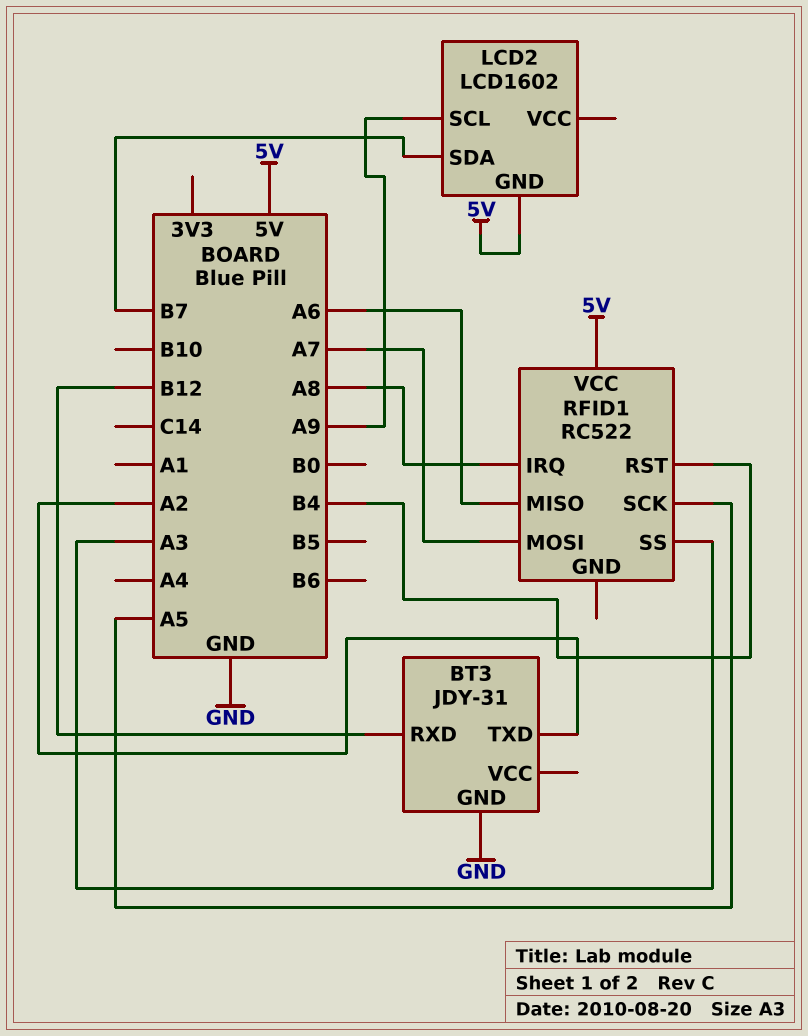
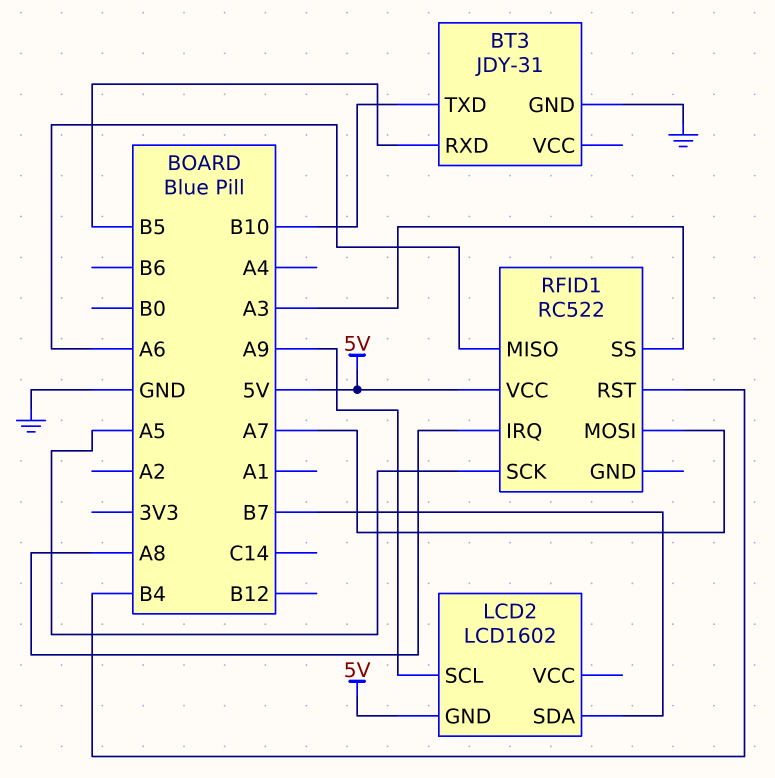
BT3 pin RXD: B12 -> B5
BT3 pin TXD: A2 -> B10

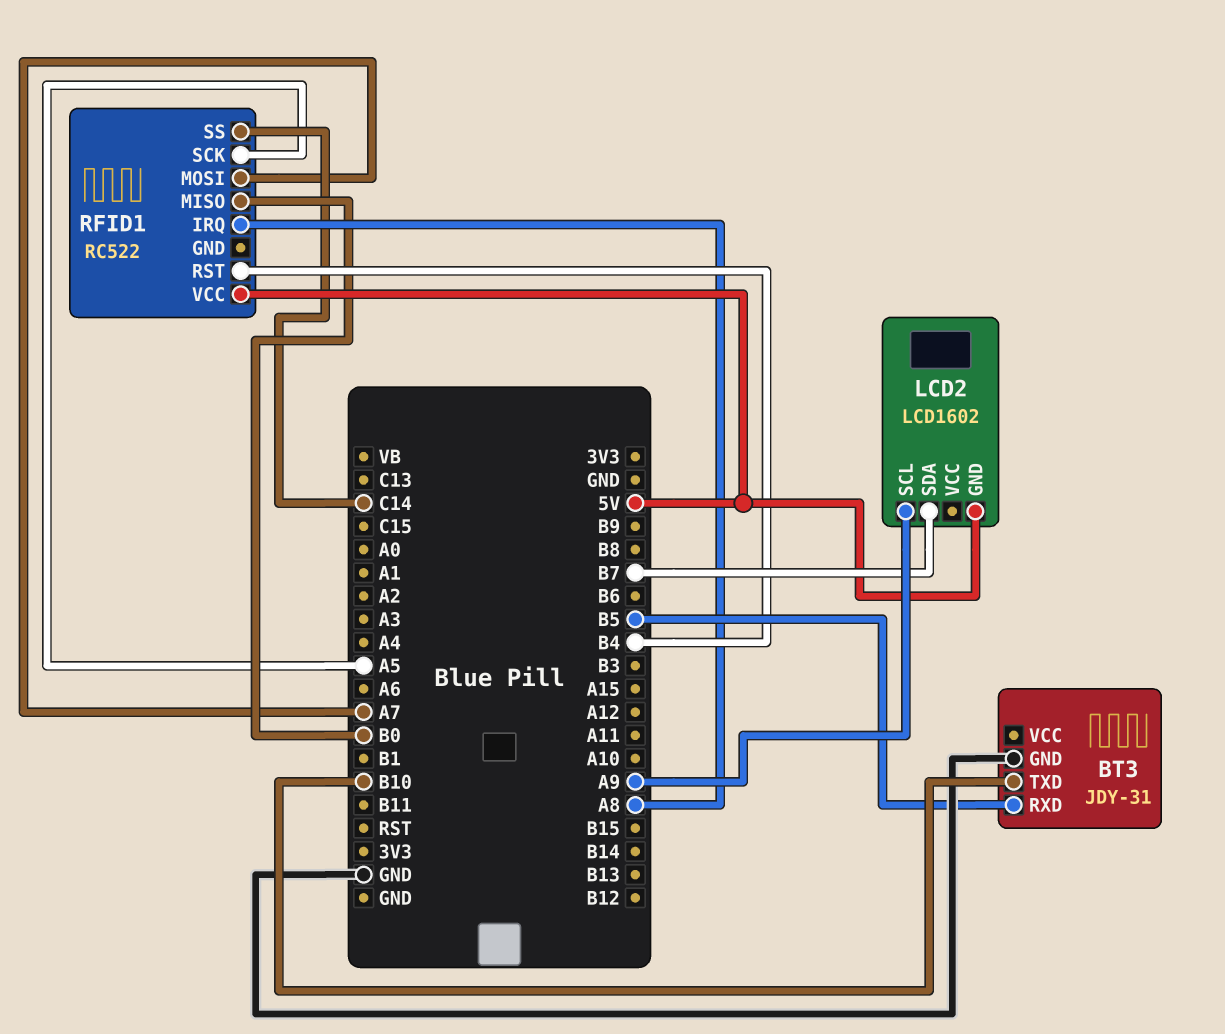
RFID1 pin MISO: A6 -> B0
RFID1 pin SS: A3 -> C14

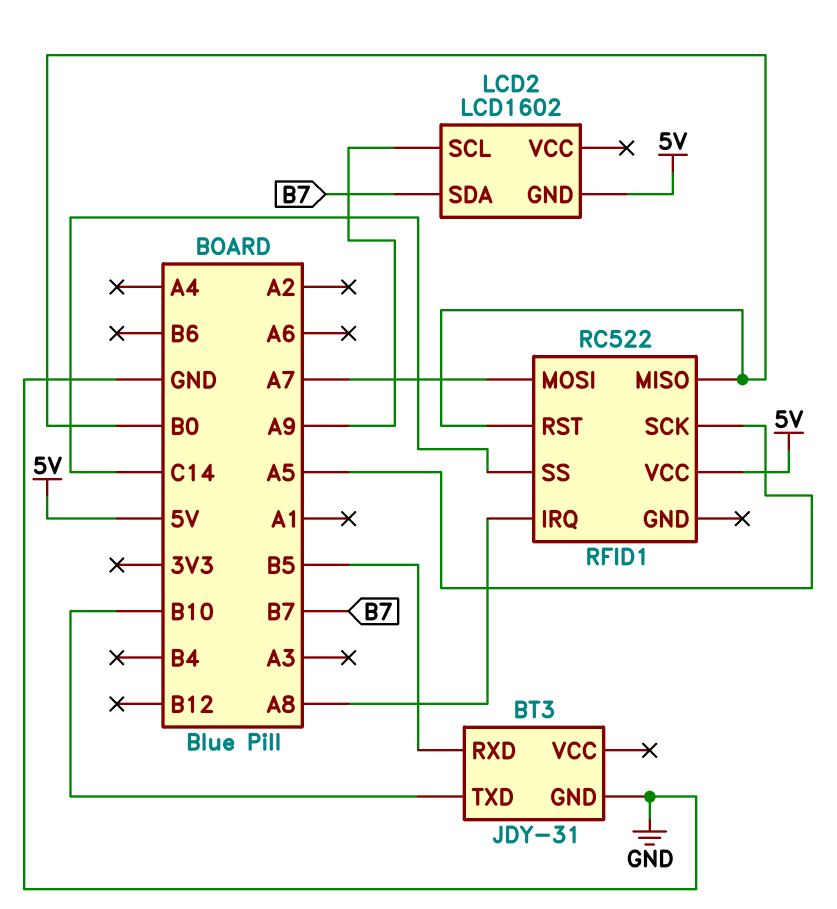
RFID1 pin RST: B4 -> B0

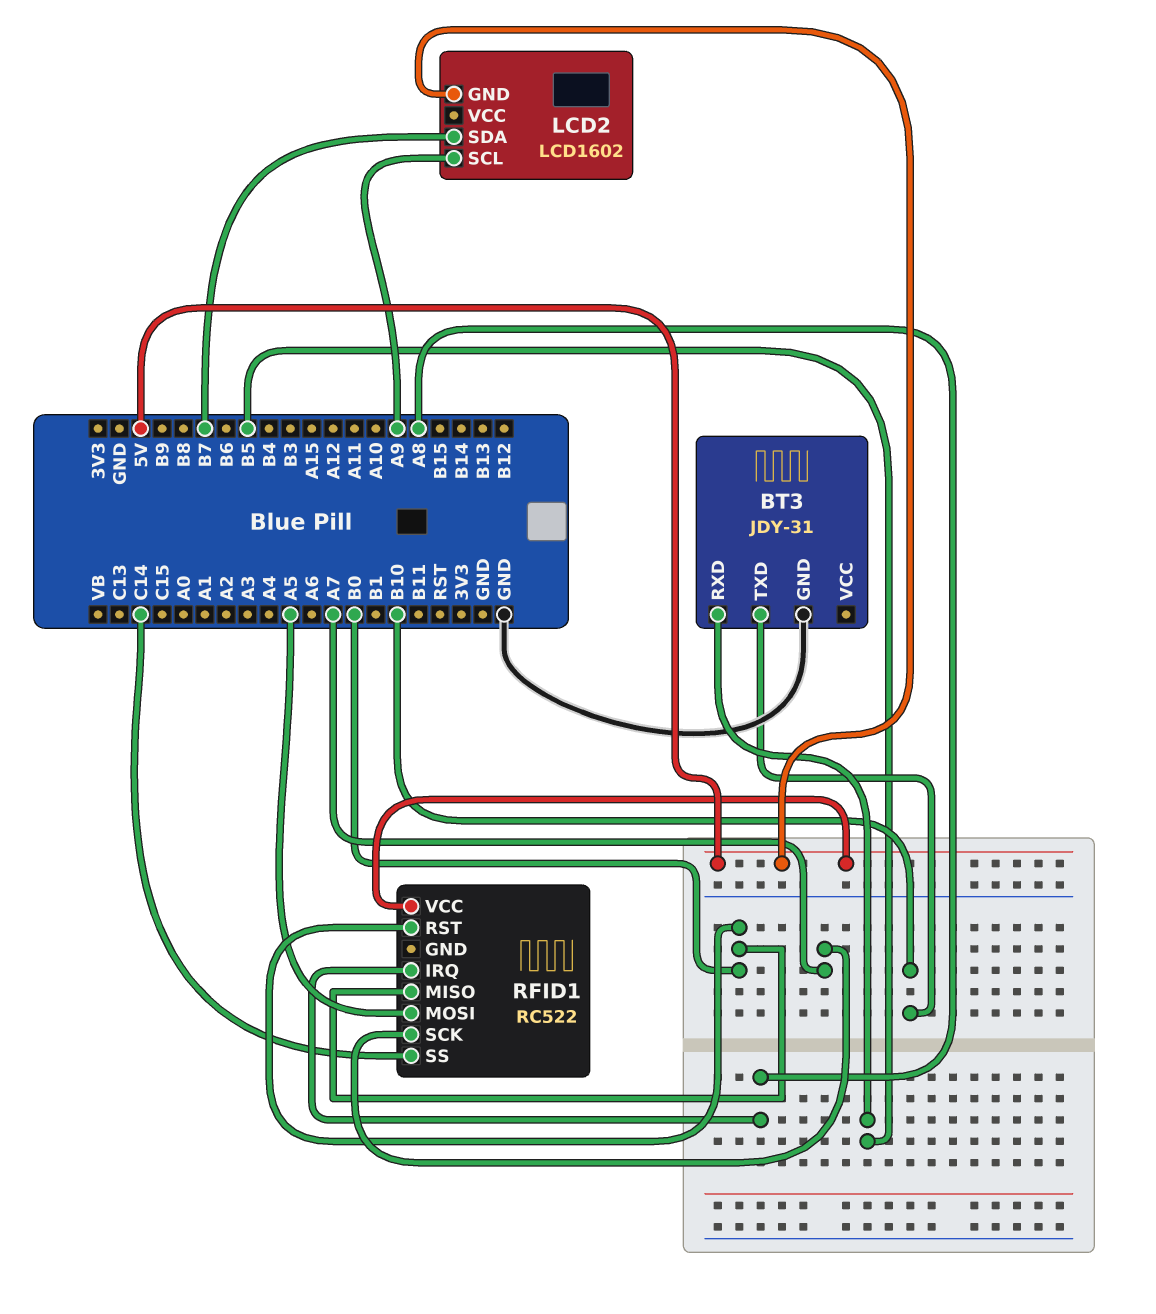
RFID1 pin MOSI: A7 -> A5
RFID1 pin SCK: A5 -> A7

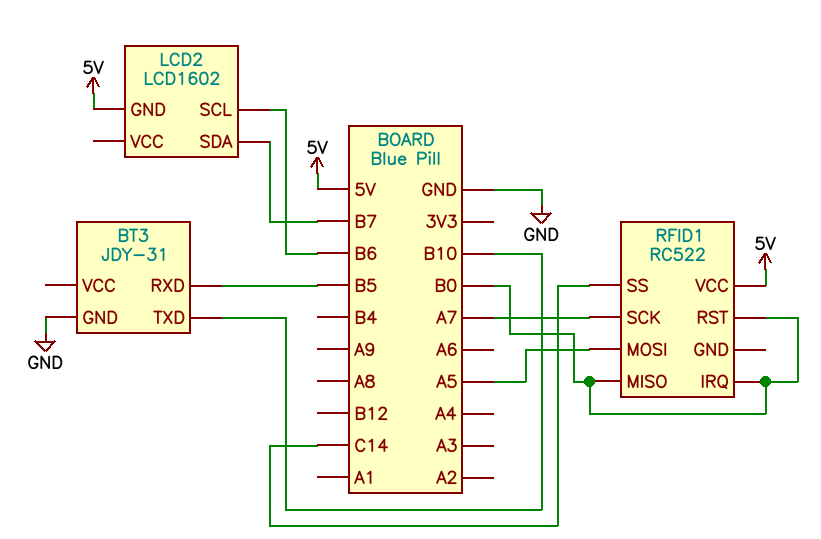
LCD2 pin SCL: A9 -> B6
RFID1 pin IRQ: A8 -> B0

